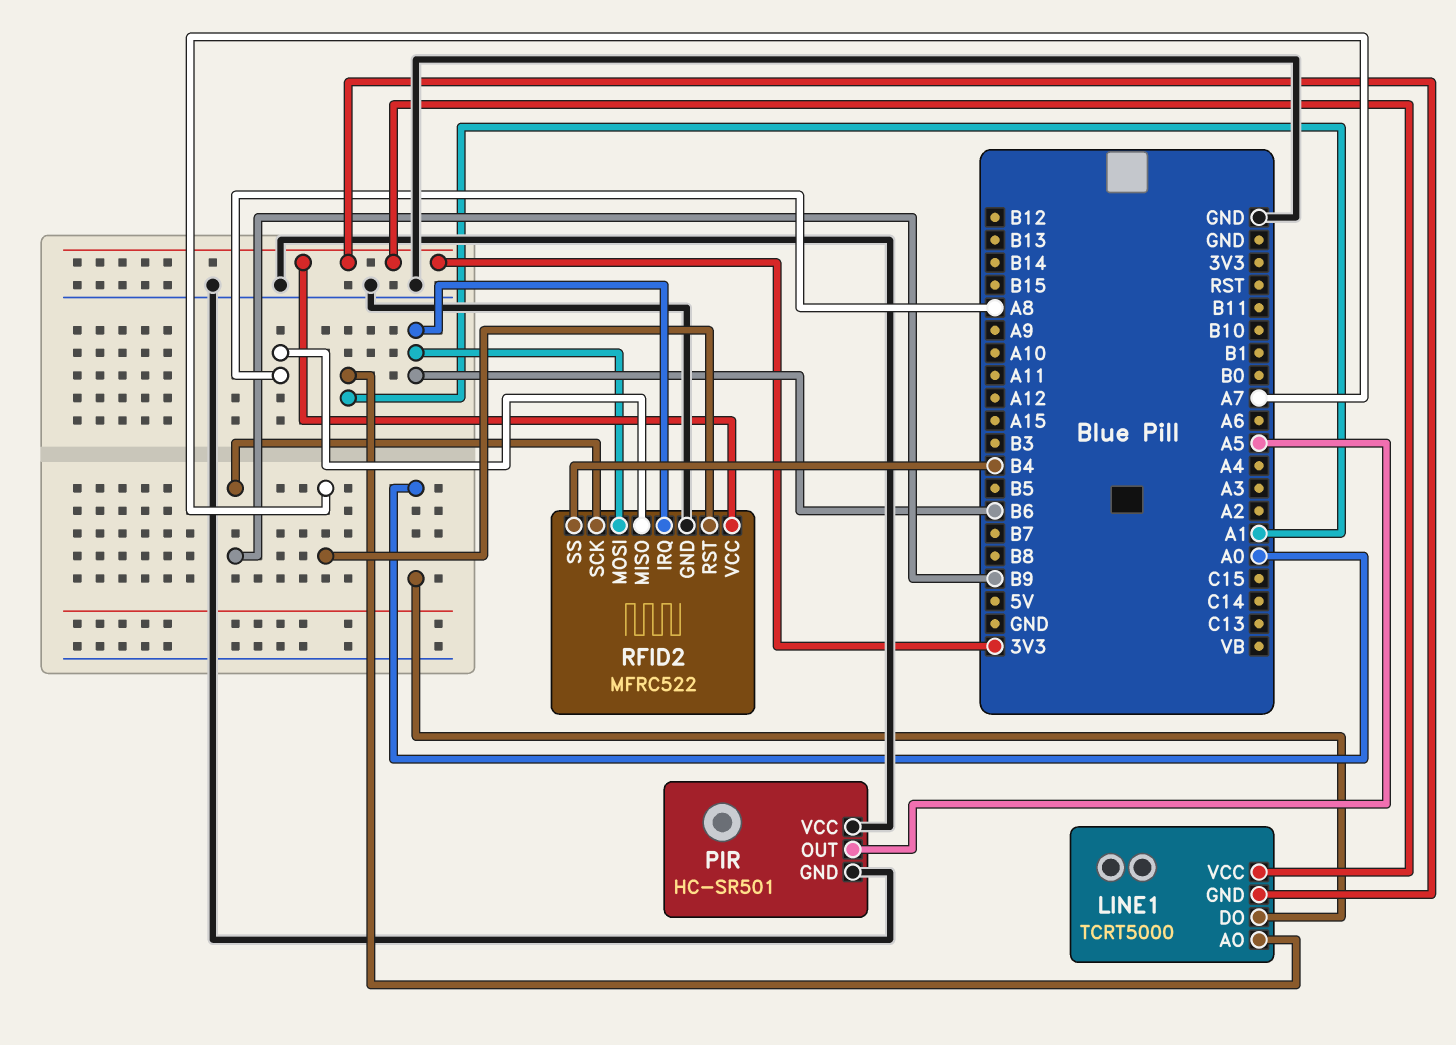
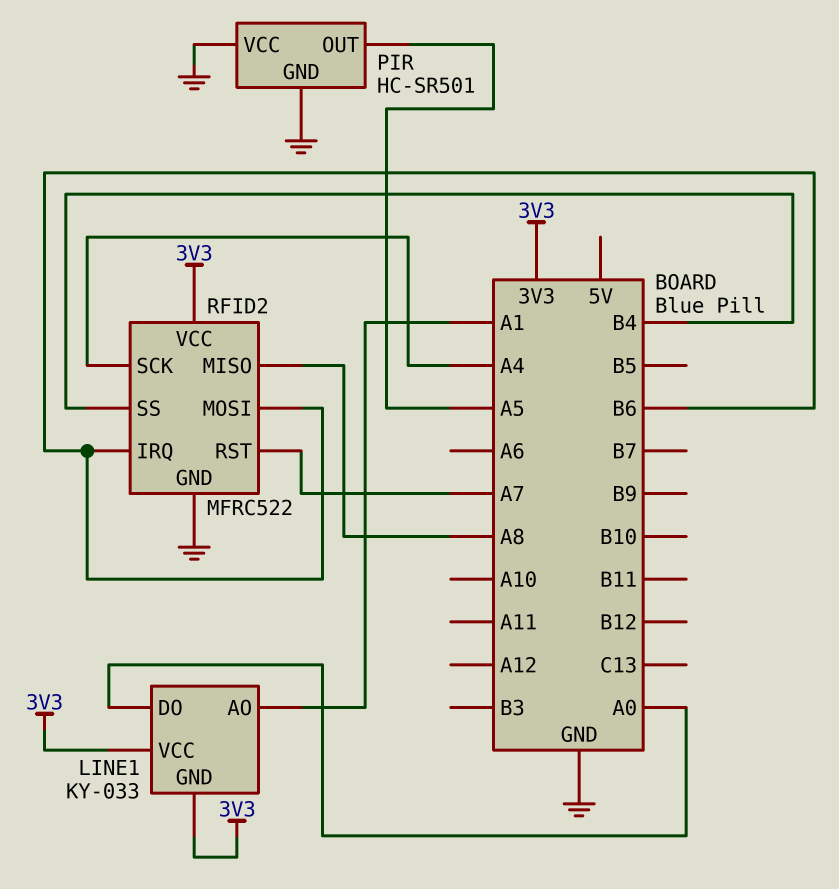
LINE1: TCRT5000 -> KY-033
RFID2 pin SCK: B9 -> A4

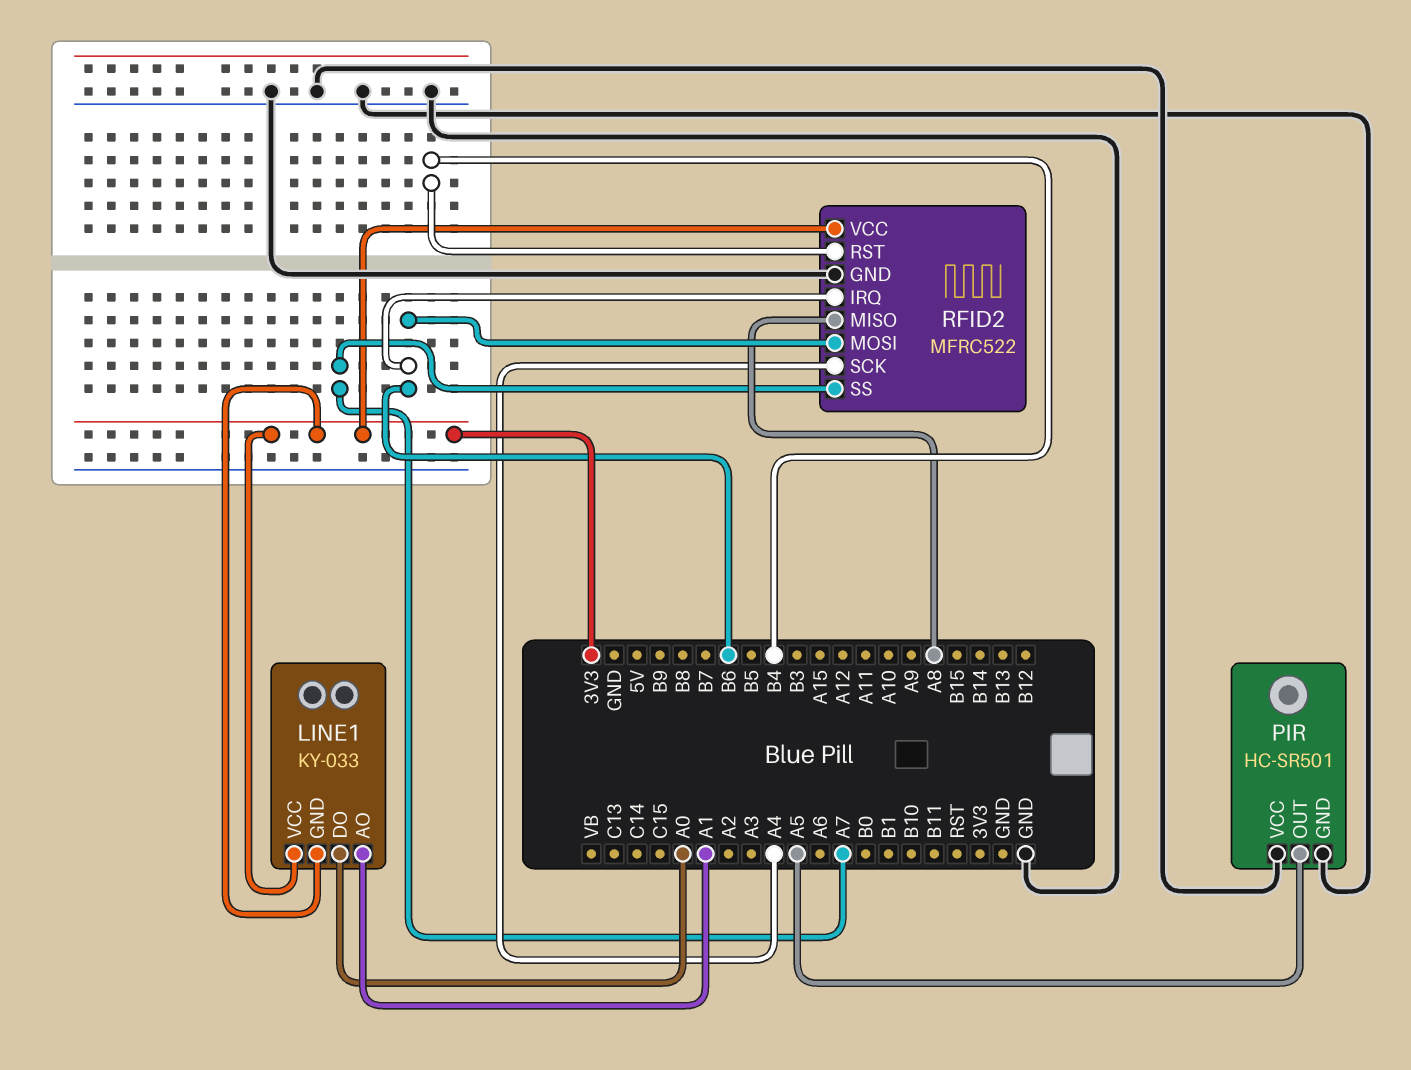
RFID2 pin RST: A7 -> B4
RFID2 pin SS: B4 -> A7

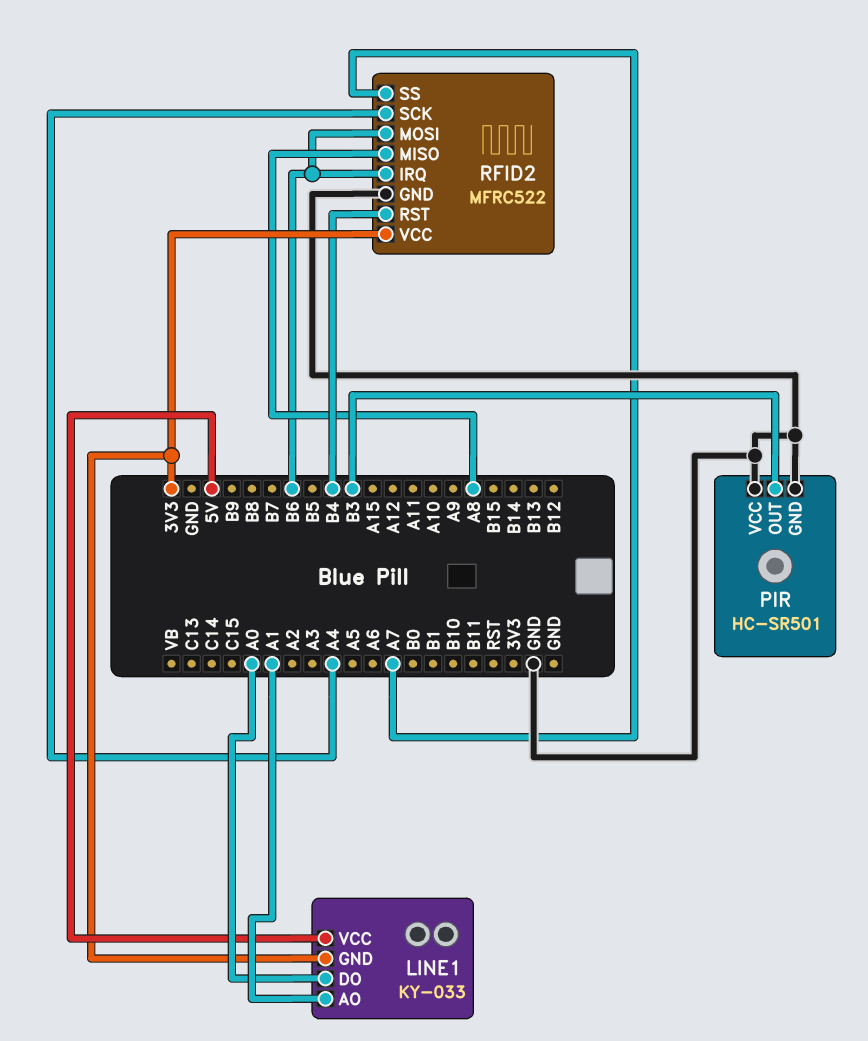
LINE1 pin VCC: 3V3 -> 5V
PIR pin OUT: A5 -> B3

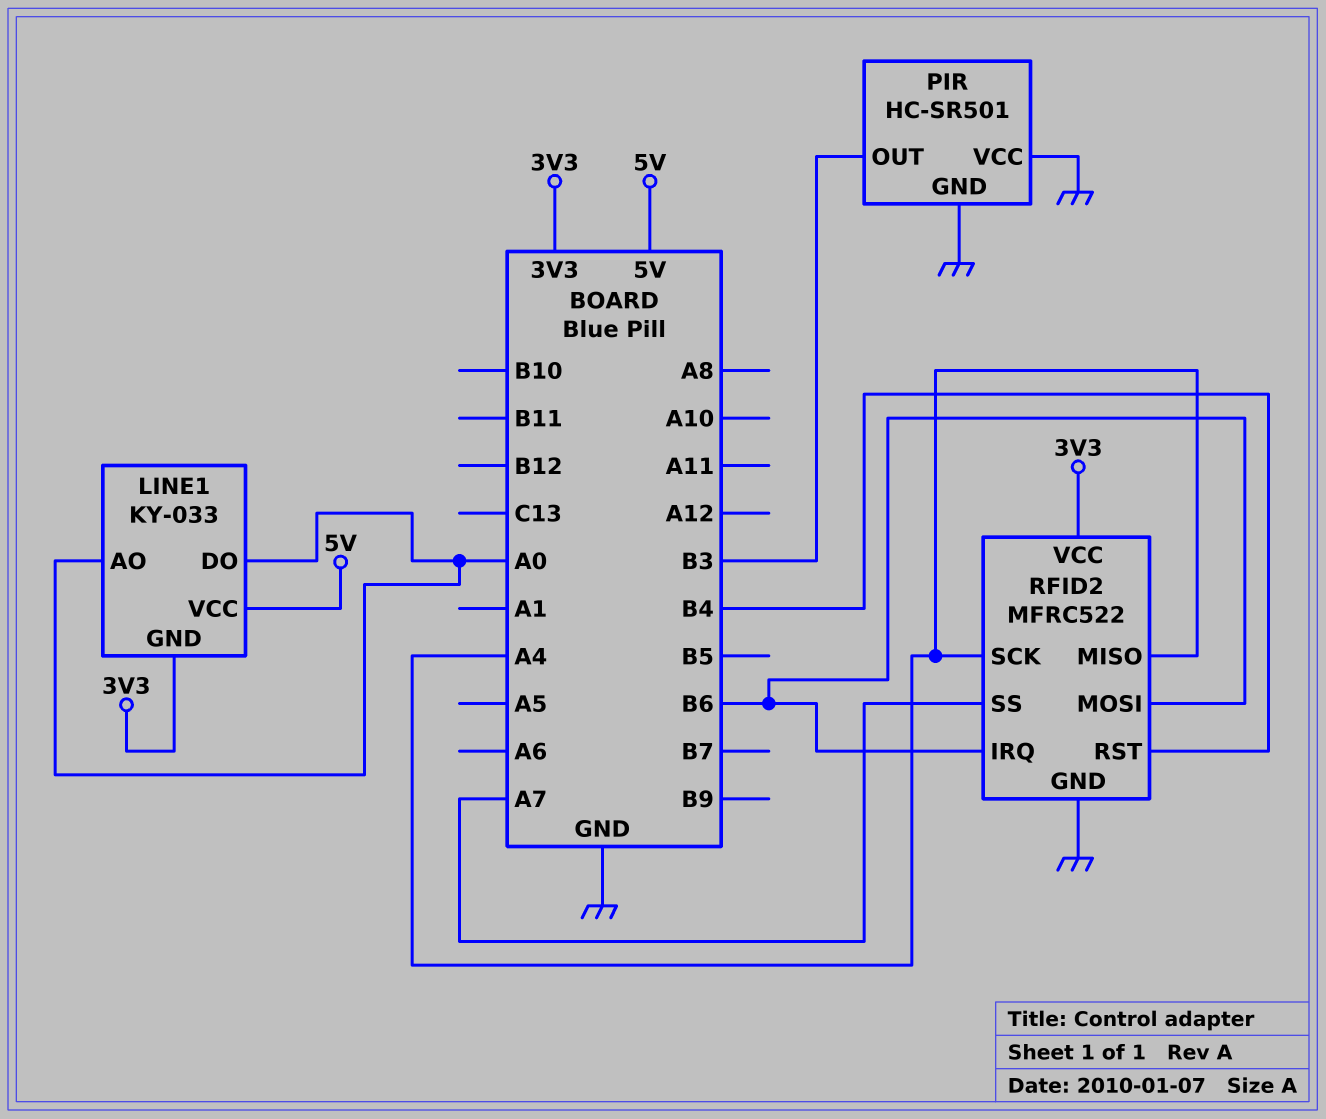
LINE1 pin AO: A1 -> A0
RFID2 pin MISO: A8 -> A4

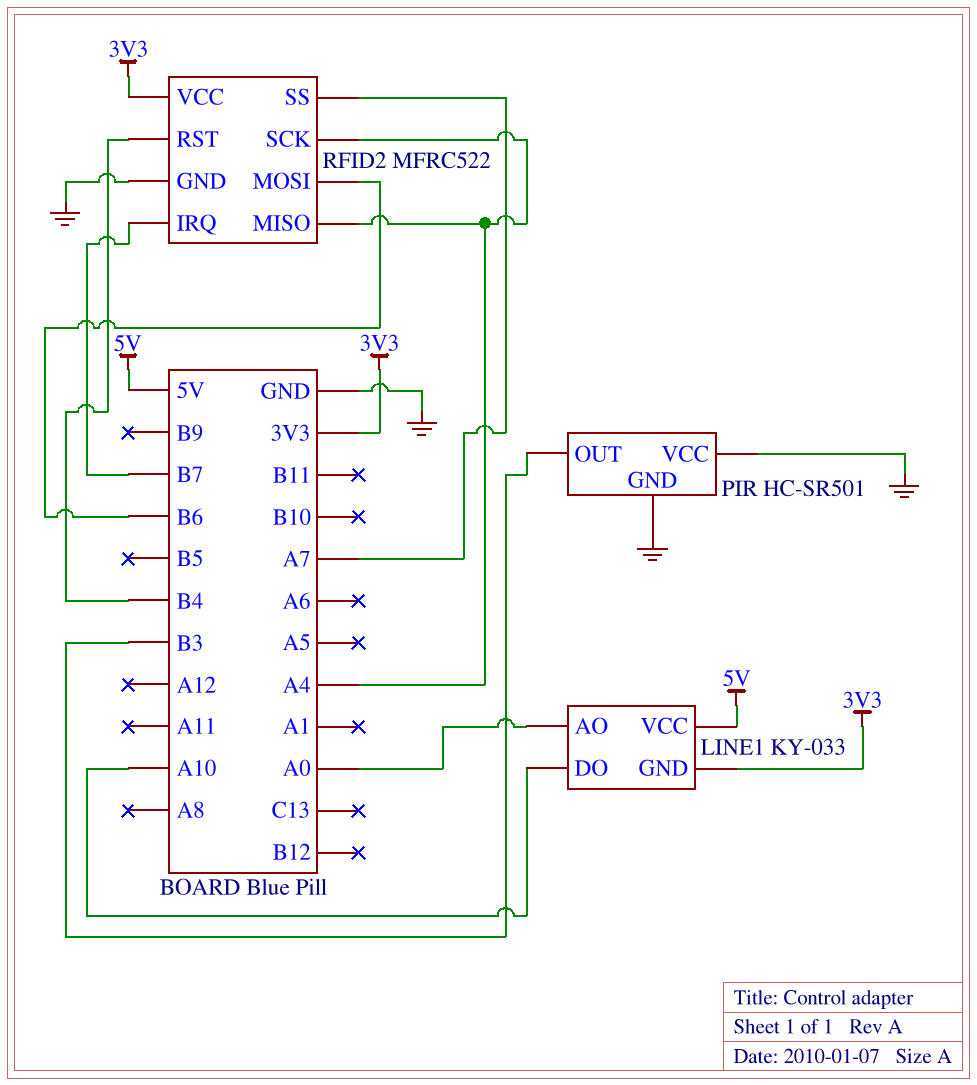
LINE1 pin DO: A0 -> A10
RFID2 pin IRQ: B6 -> B7

